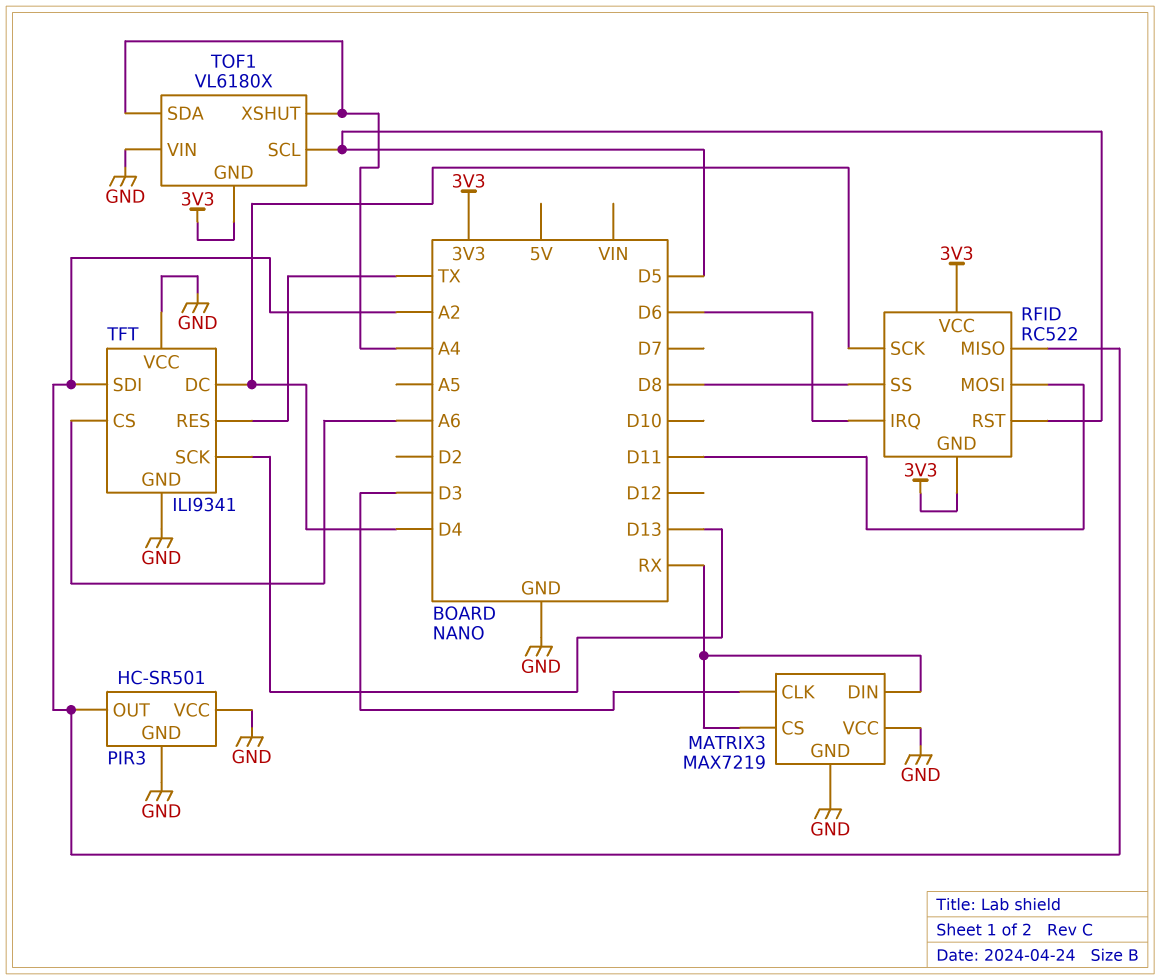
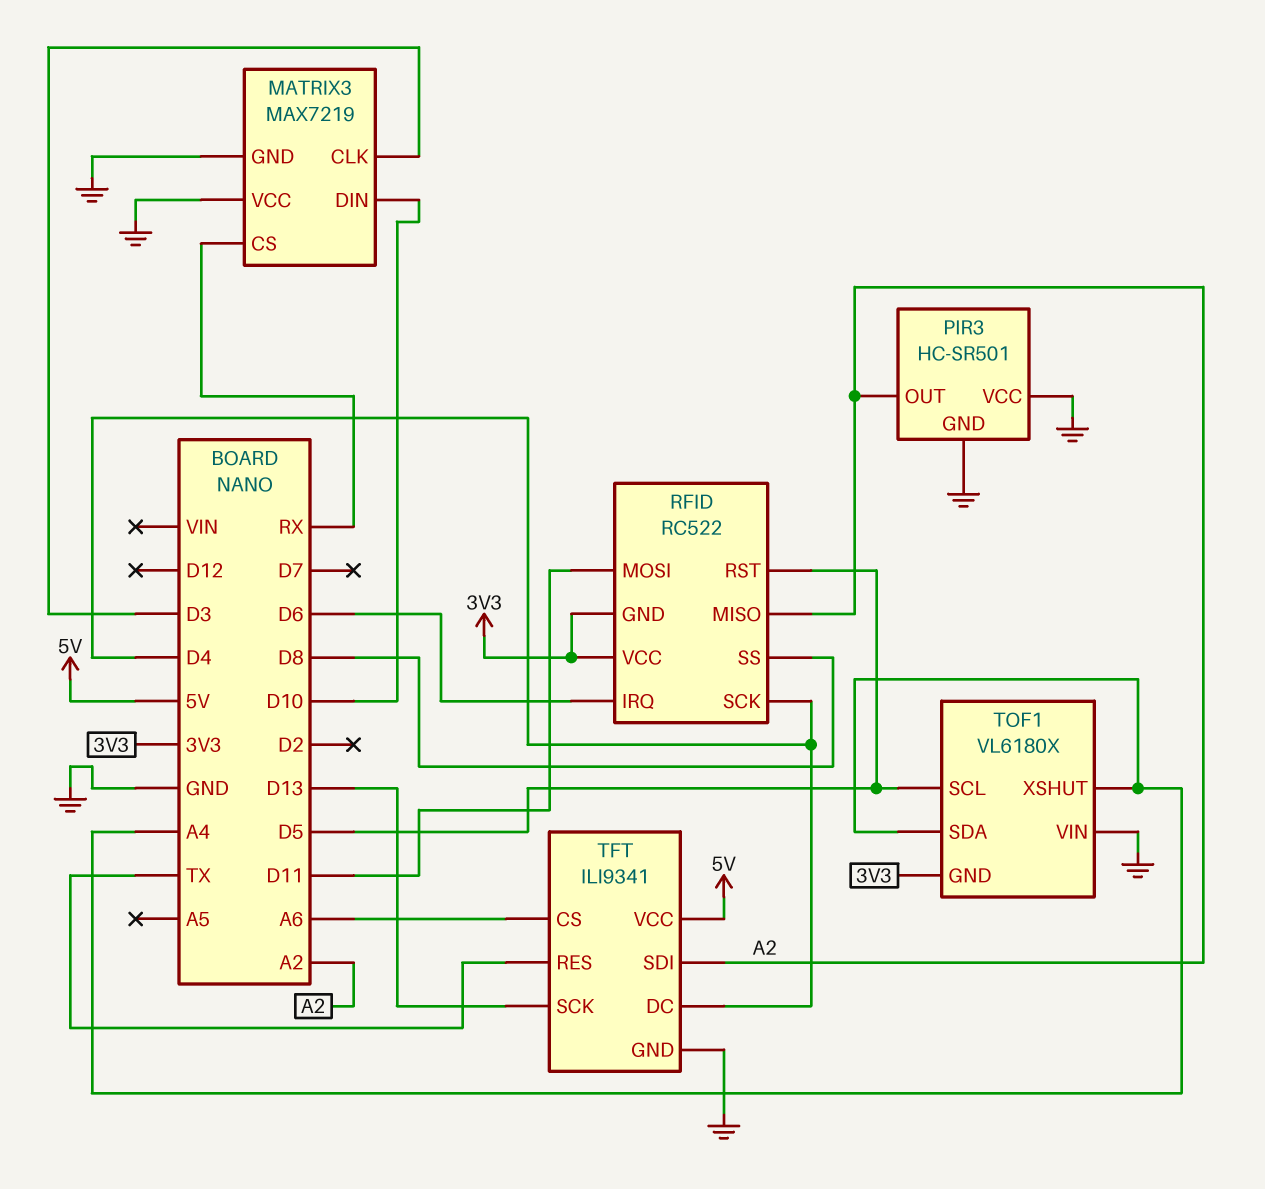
MATRIX3 pin DIN: RX -> D10
TFT pin VCC: GND -> 5V

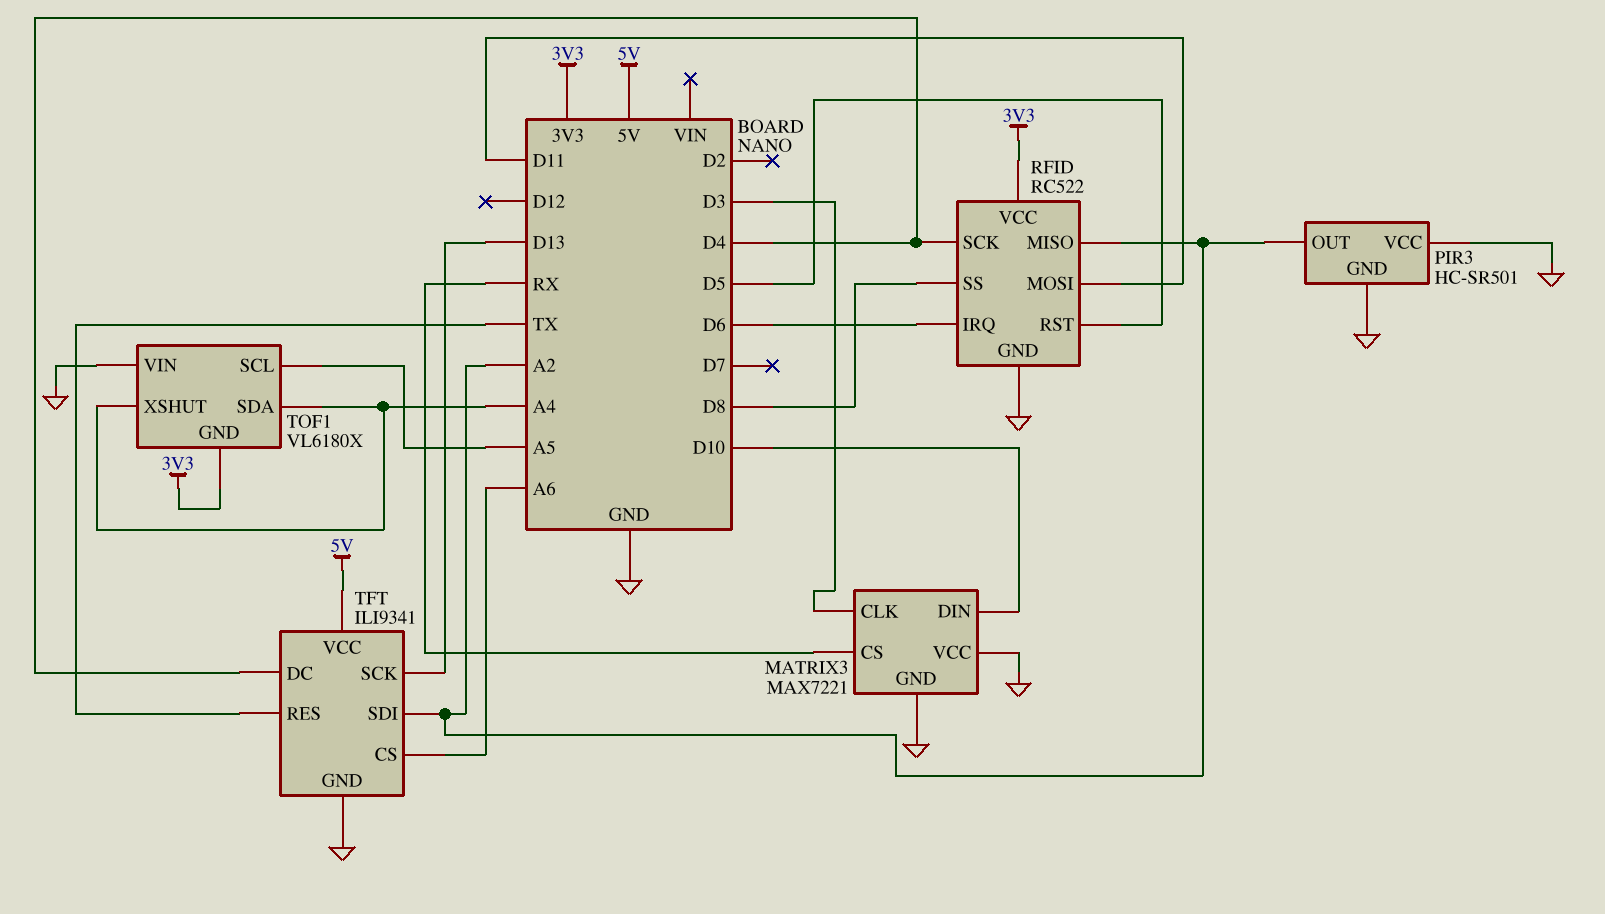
MATRIX3: MAX7219 -> MAX7221
RFID pin GND: 3V3 -> GND
TOF1 pin SCL: D5 -> A5

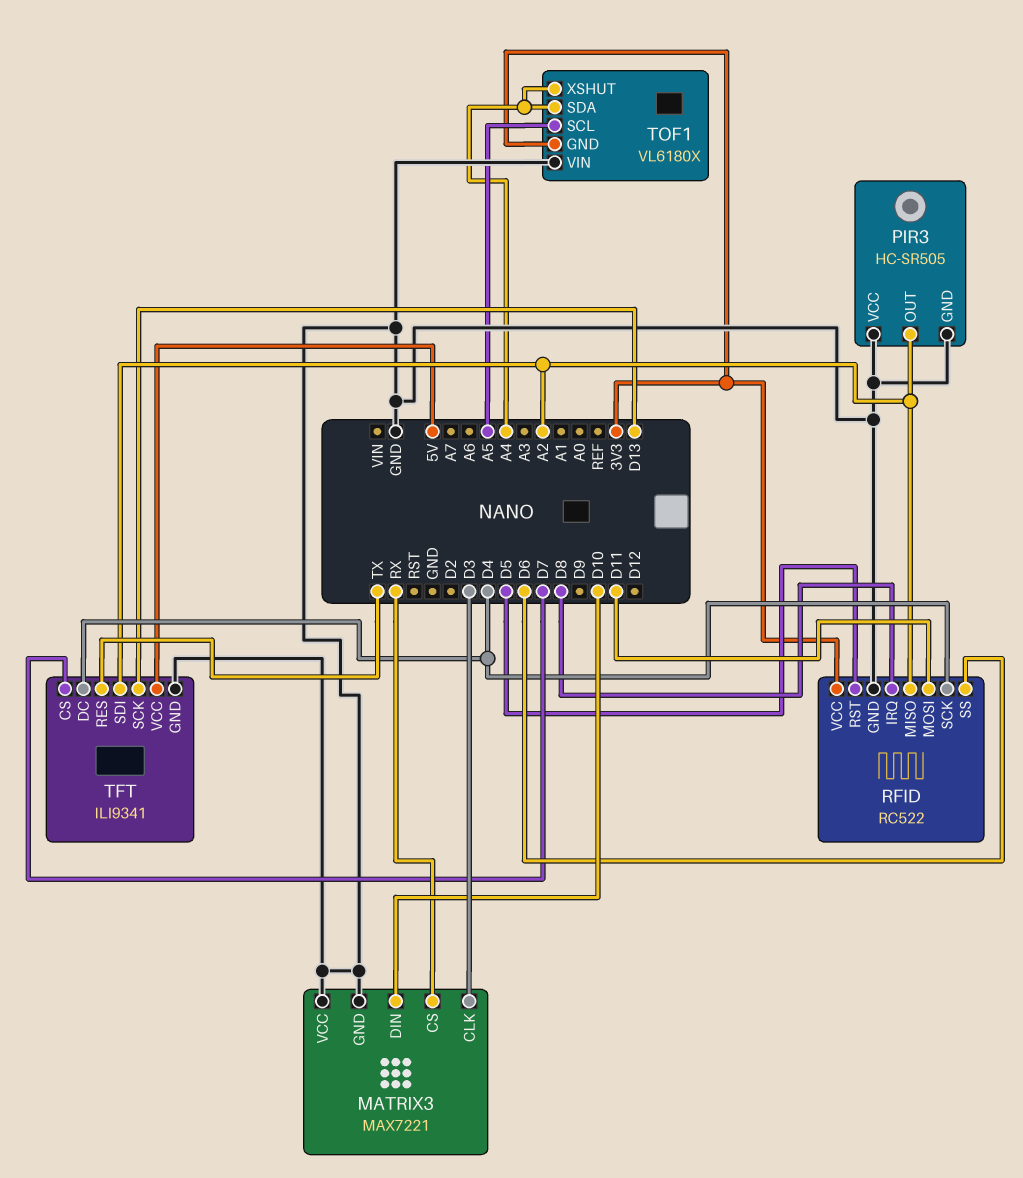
PIR3: HC-SR501 -> HC-SR505
RFID pin IRQ: D6 -> D8
RFID pin SS: D8 -> D6
TFT pin CS: A6 -> D7

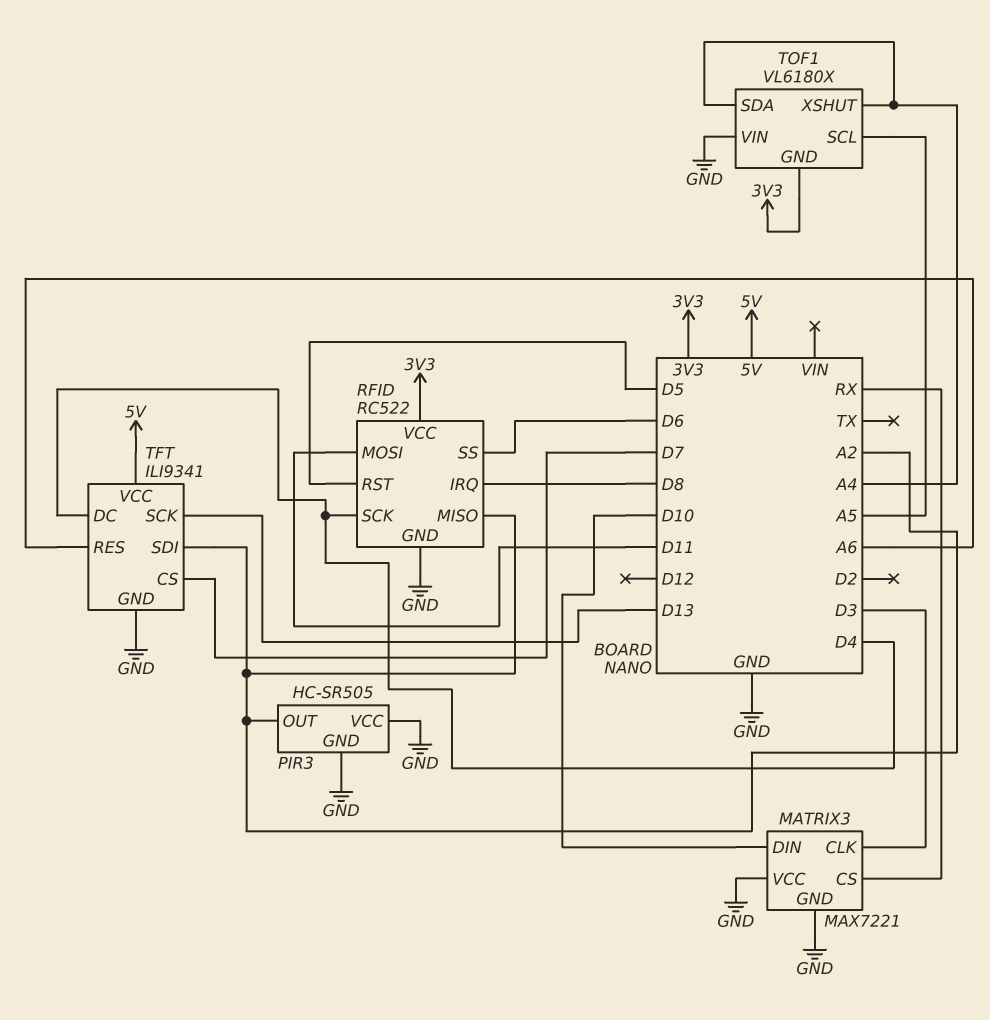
TFT pin RES: TX -> A6

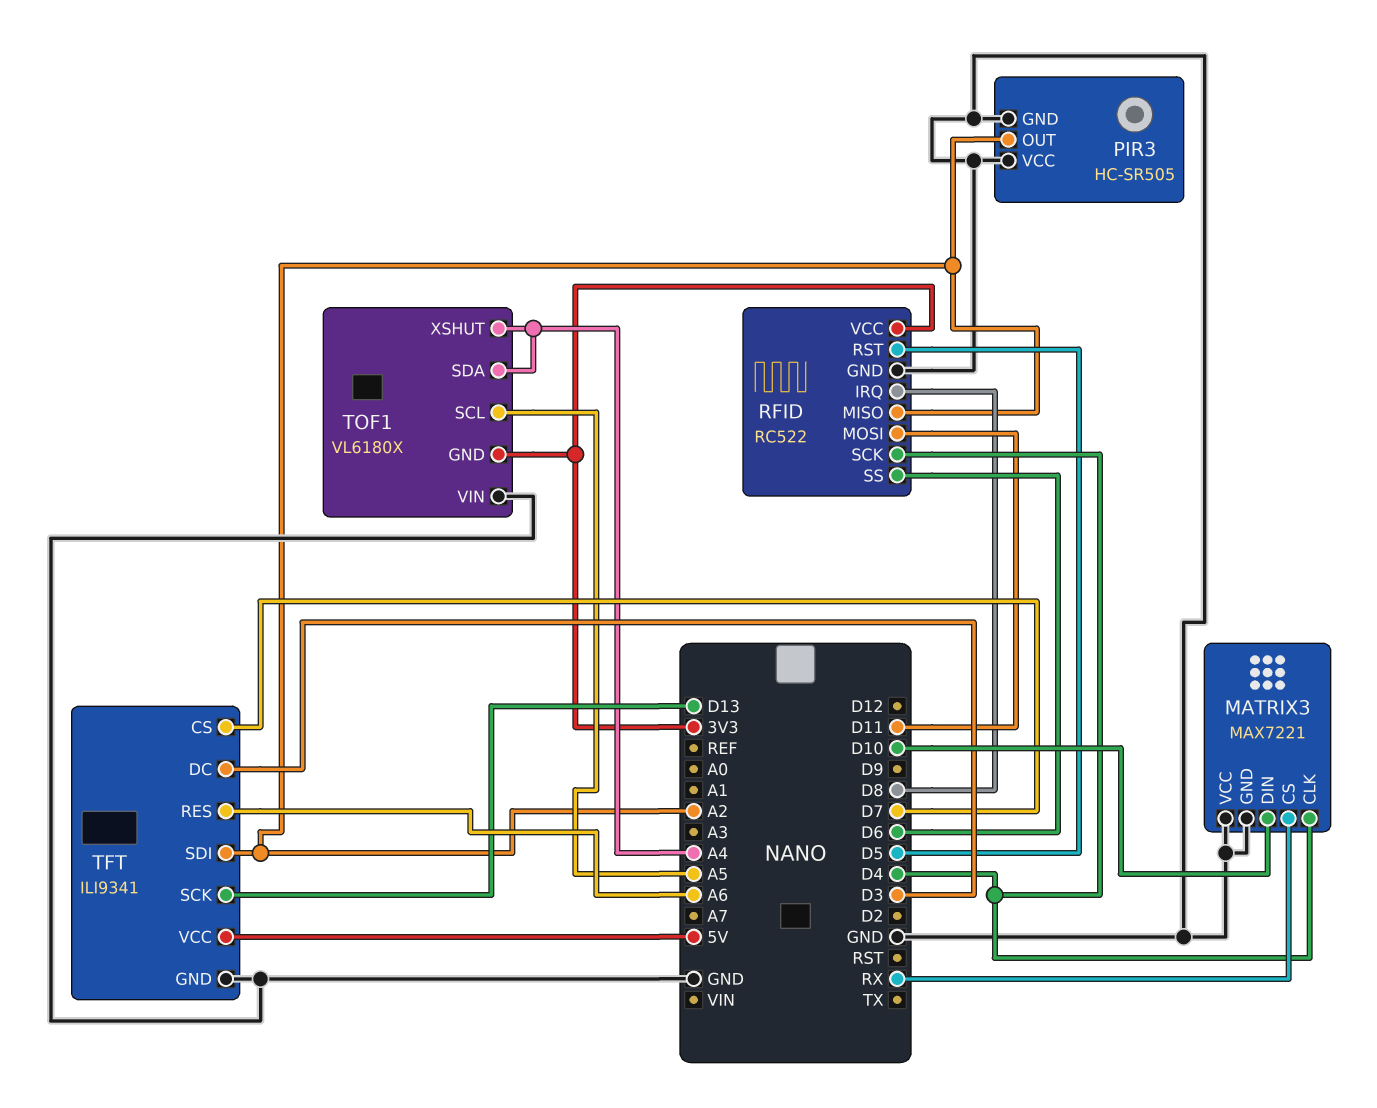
MATRIX3 pin CLK: D3 -> D4
TFT pin DC: D4 -> D3

